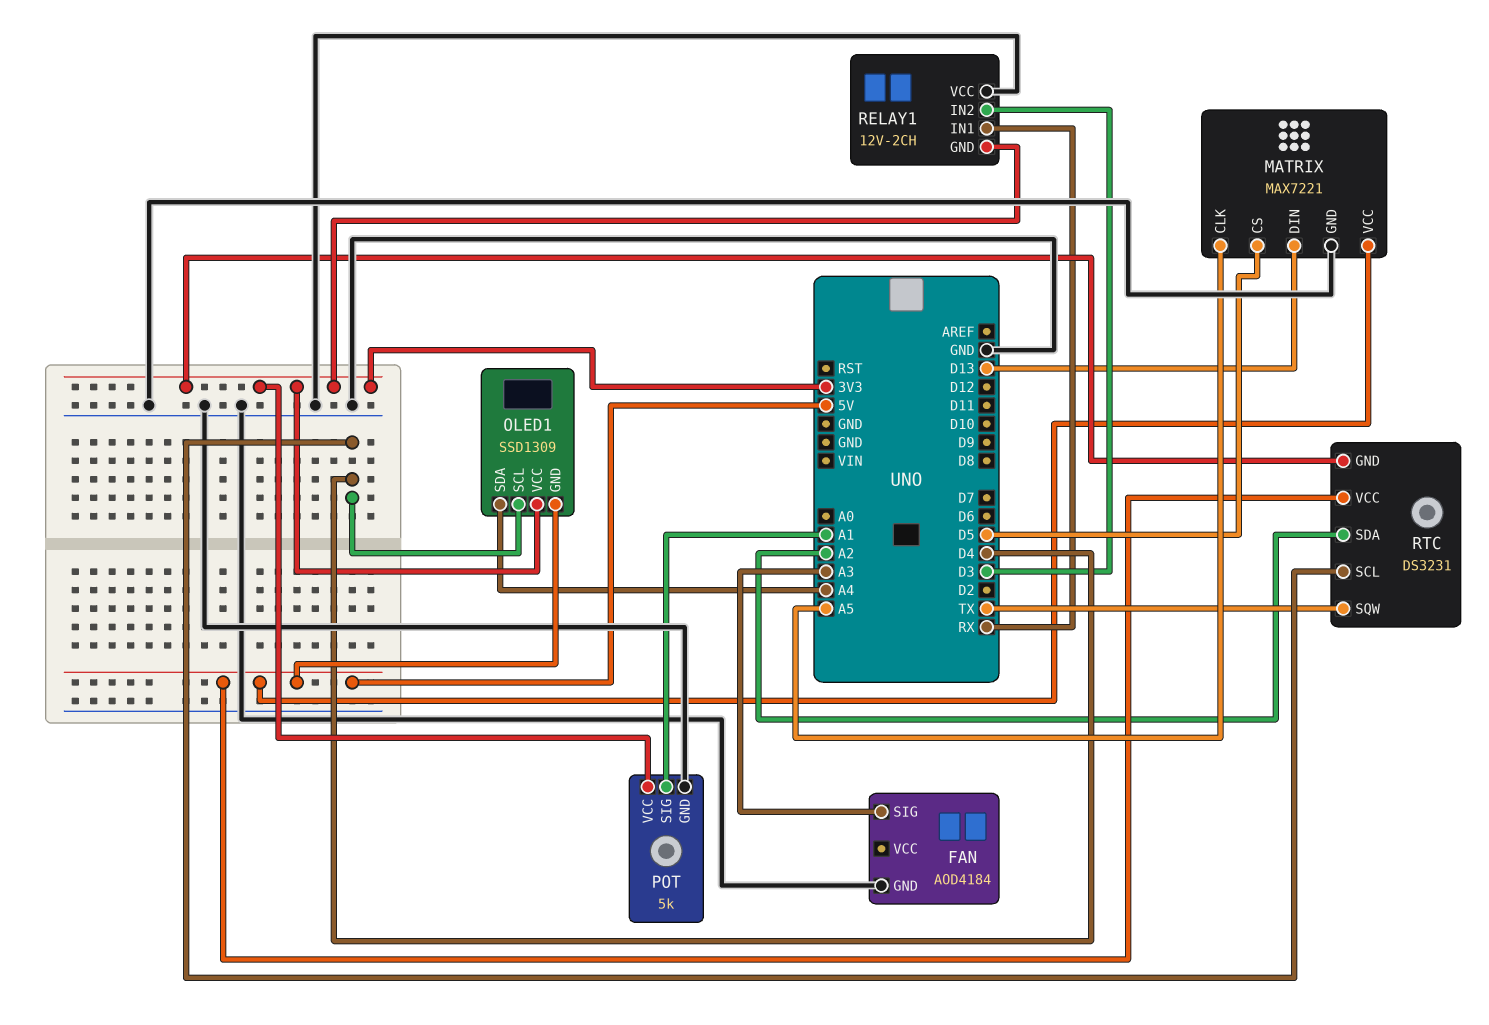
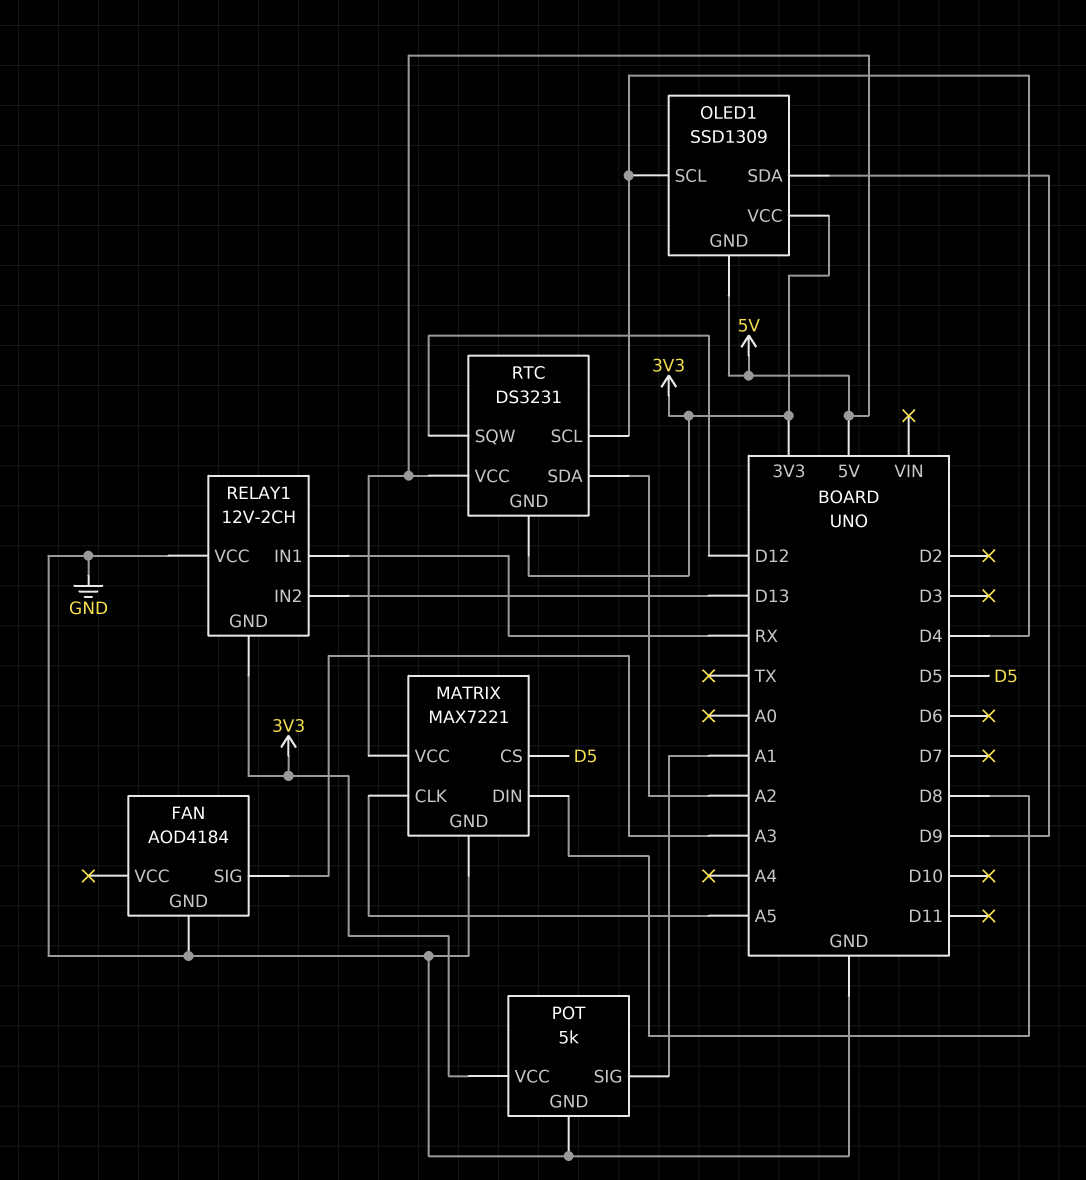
MATRIX pin DIN: D13 -> D8
OLED1 pin SDA: A4 -> D9
RELAY1 pin IN2: D3 -> D13
RTC pin SQW: TX -> D12

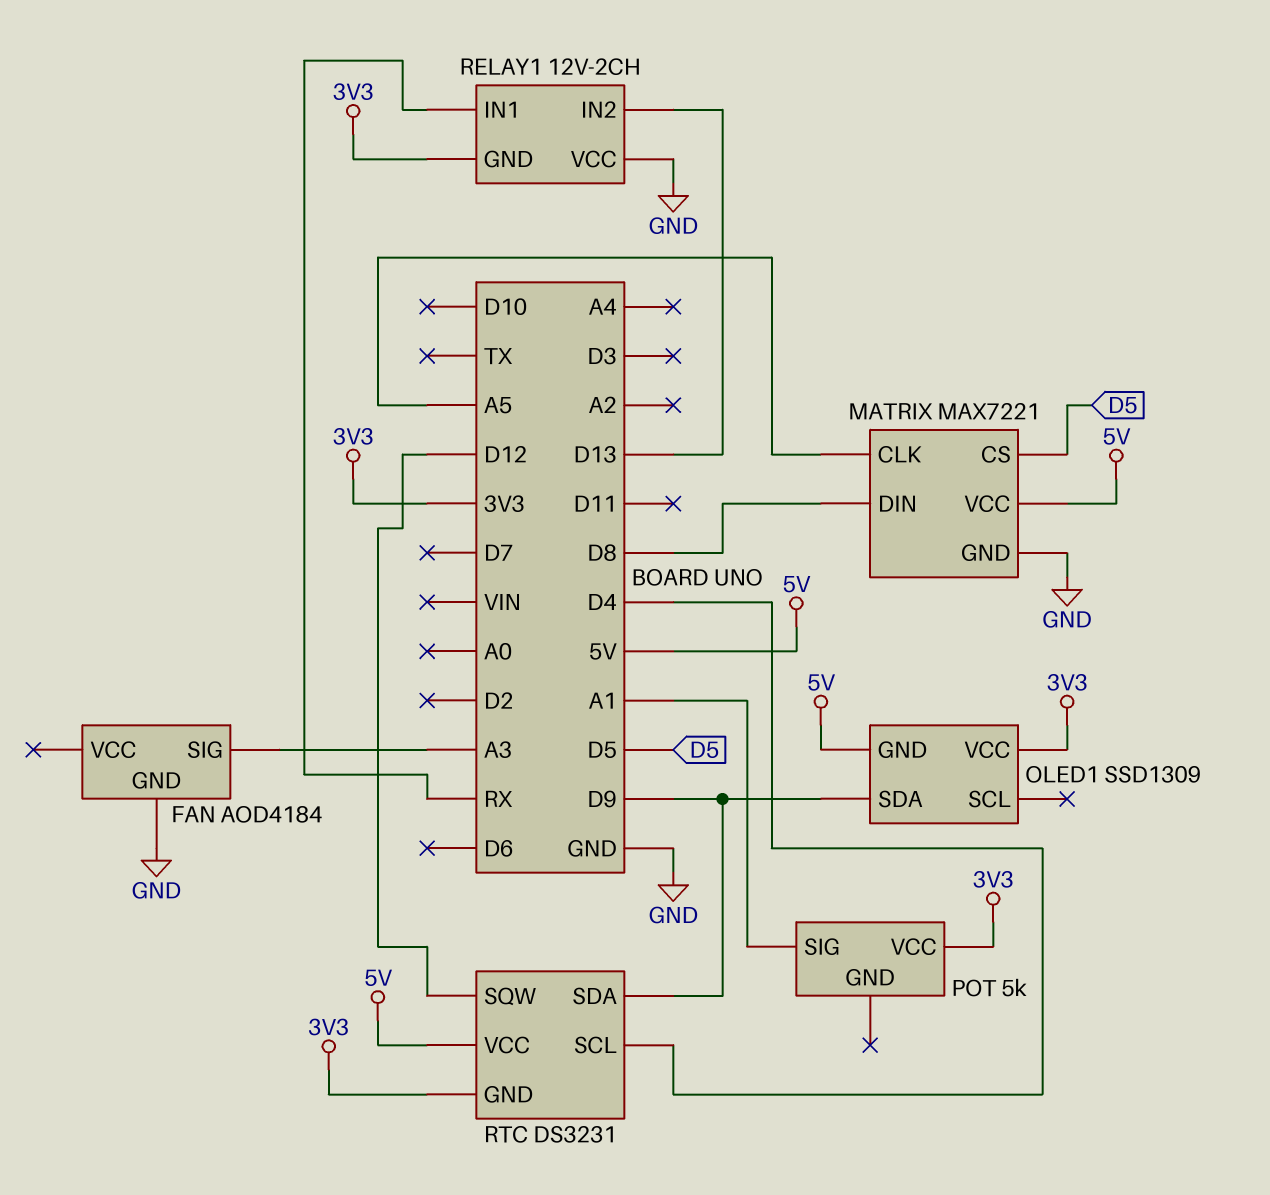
OLED1 pin SCL: D4 -> none
POT pin GND: GND -> none
RTC pin SDA: A2 -> D9

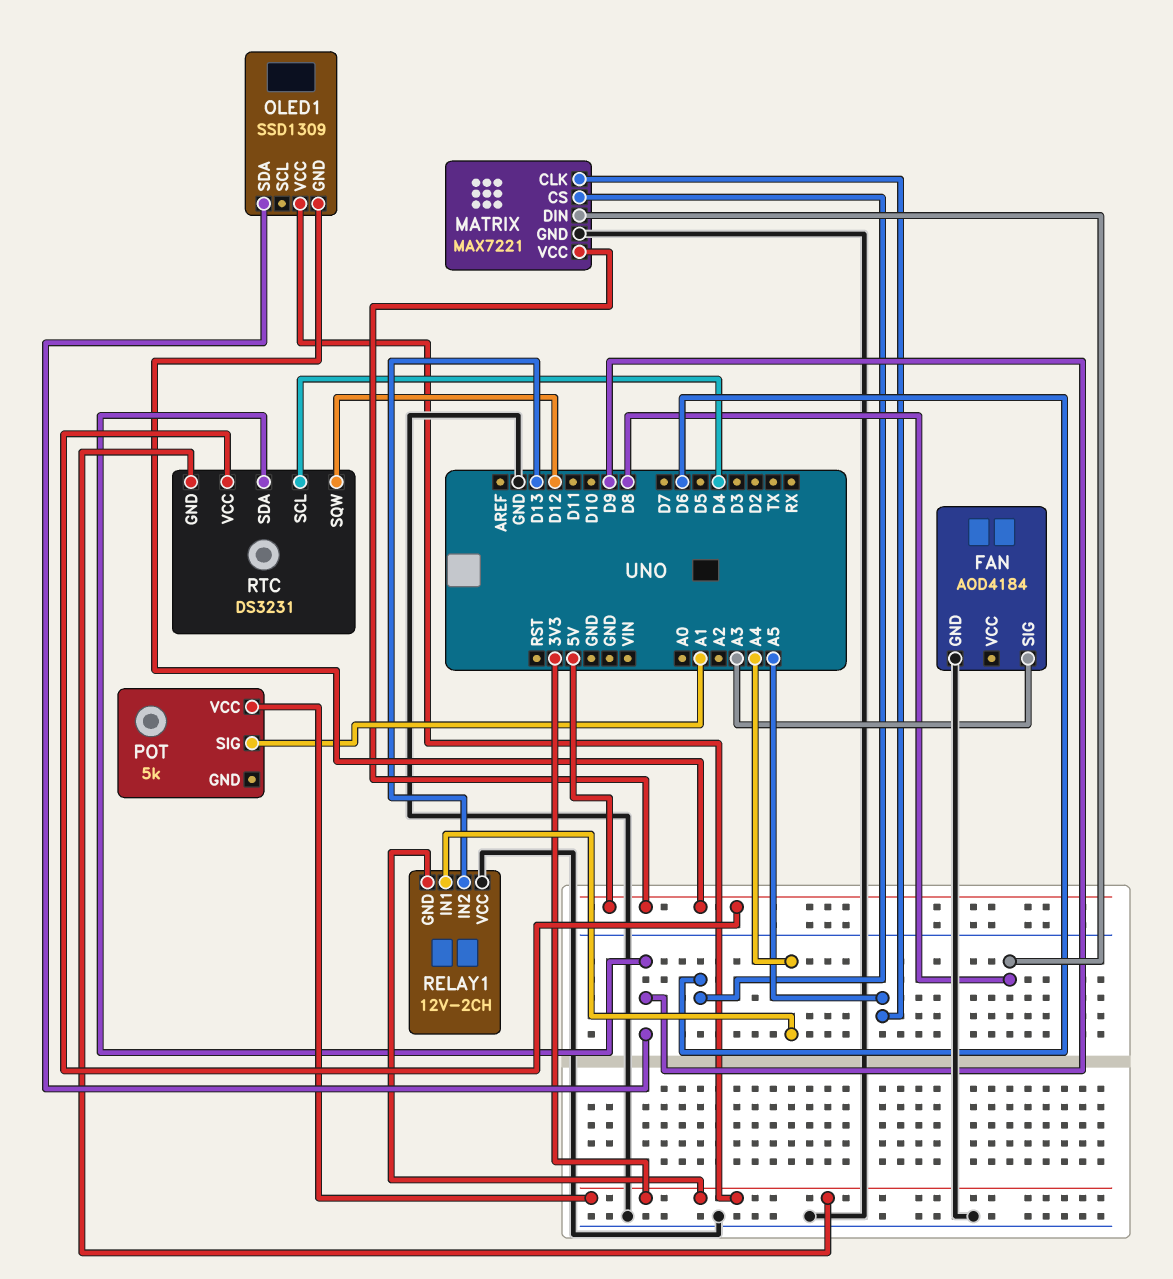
MATRIX pin CS: D5 -> D6
RELAY1 pin IN1: RX -> A4

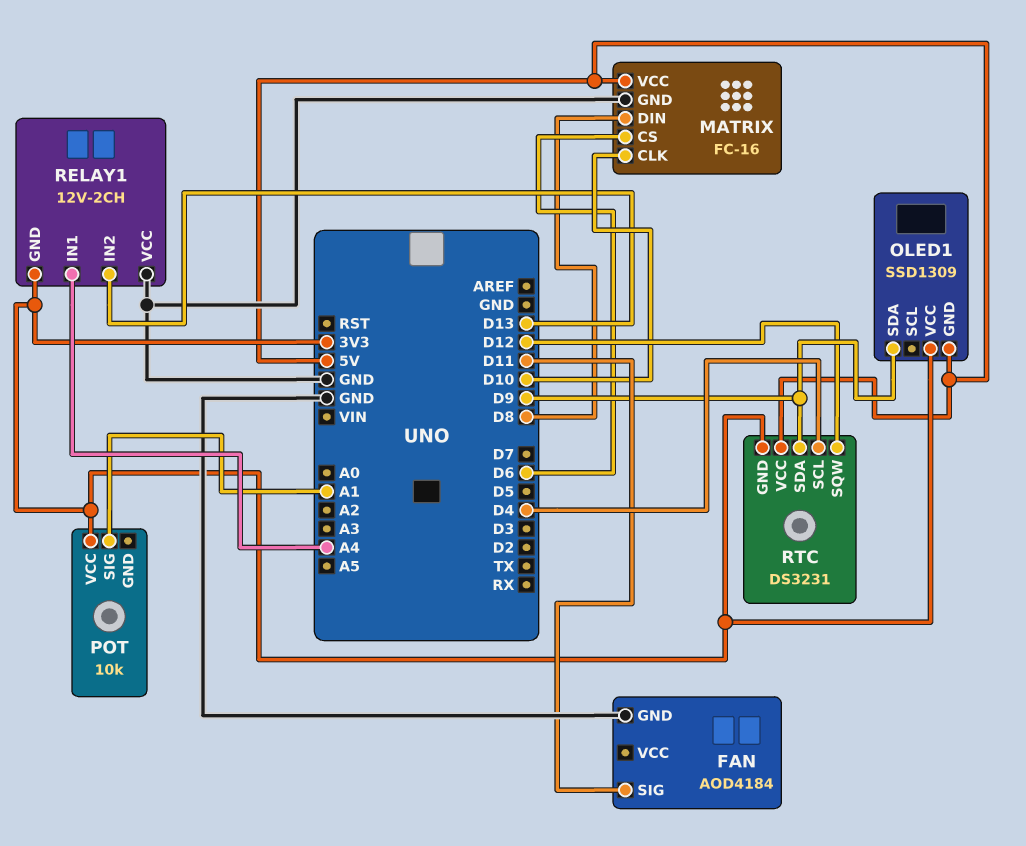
FAN pin SIG: A3 -> D11
MATRIX: MAX7221 -> FC-16
MATRIX pin CLK: A5 -> D10
POT: 5k -> 10k

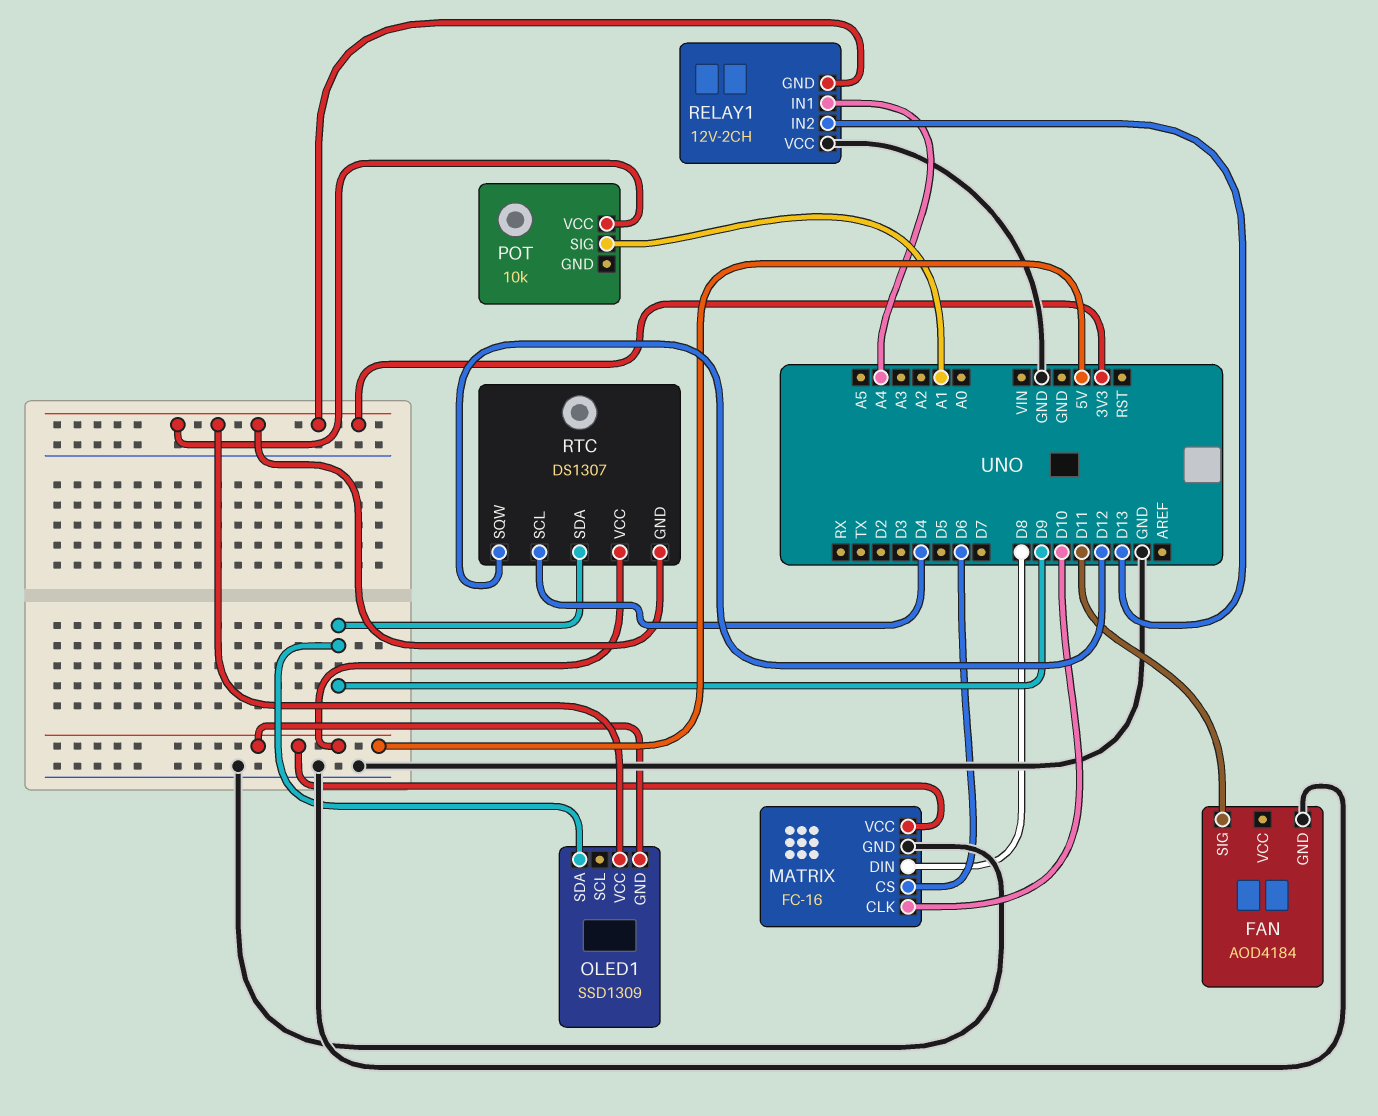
RTC: DS3231 -> DS1307

